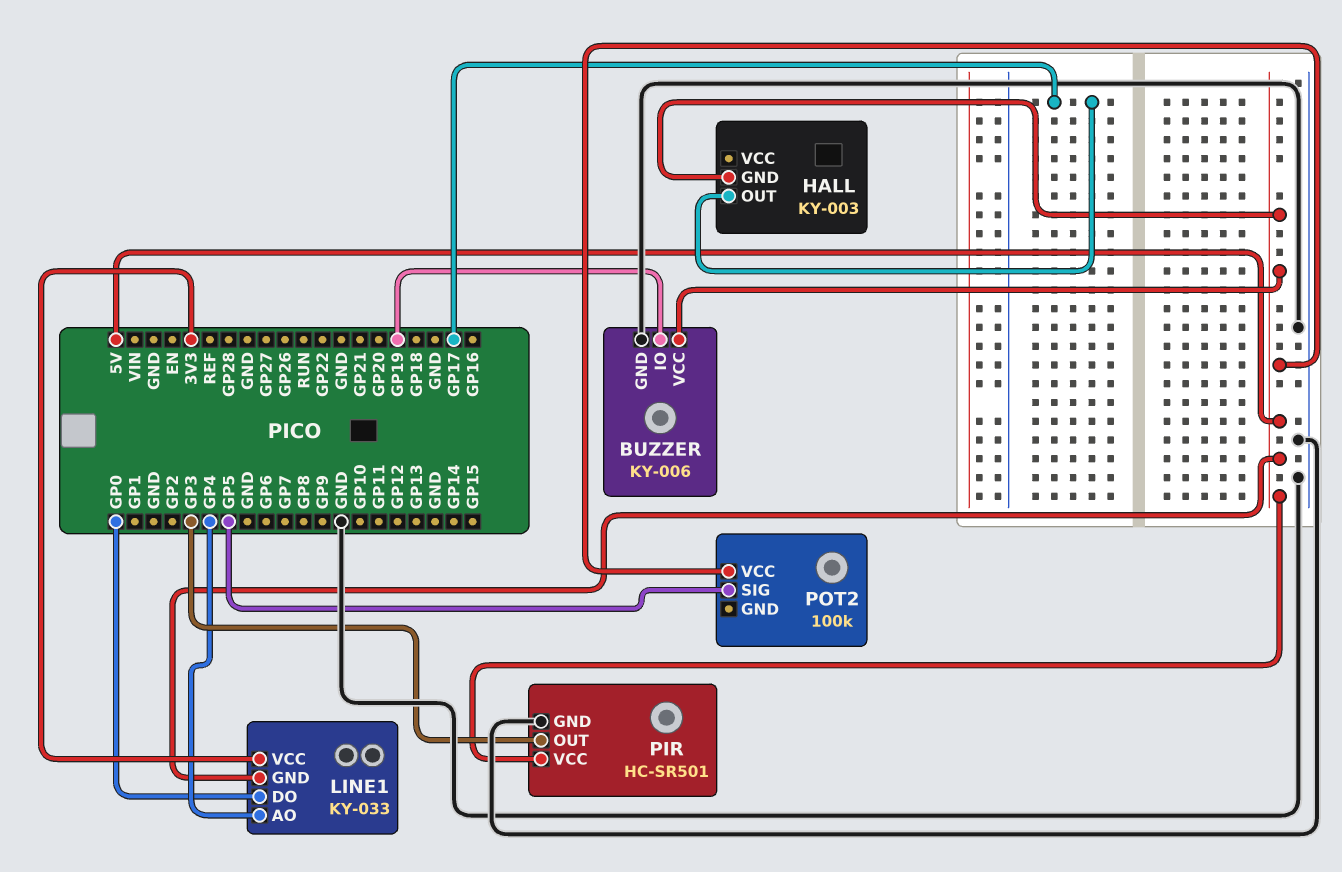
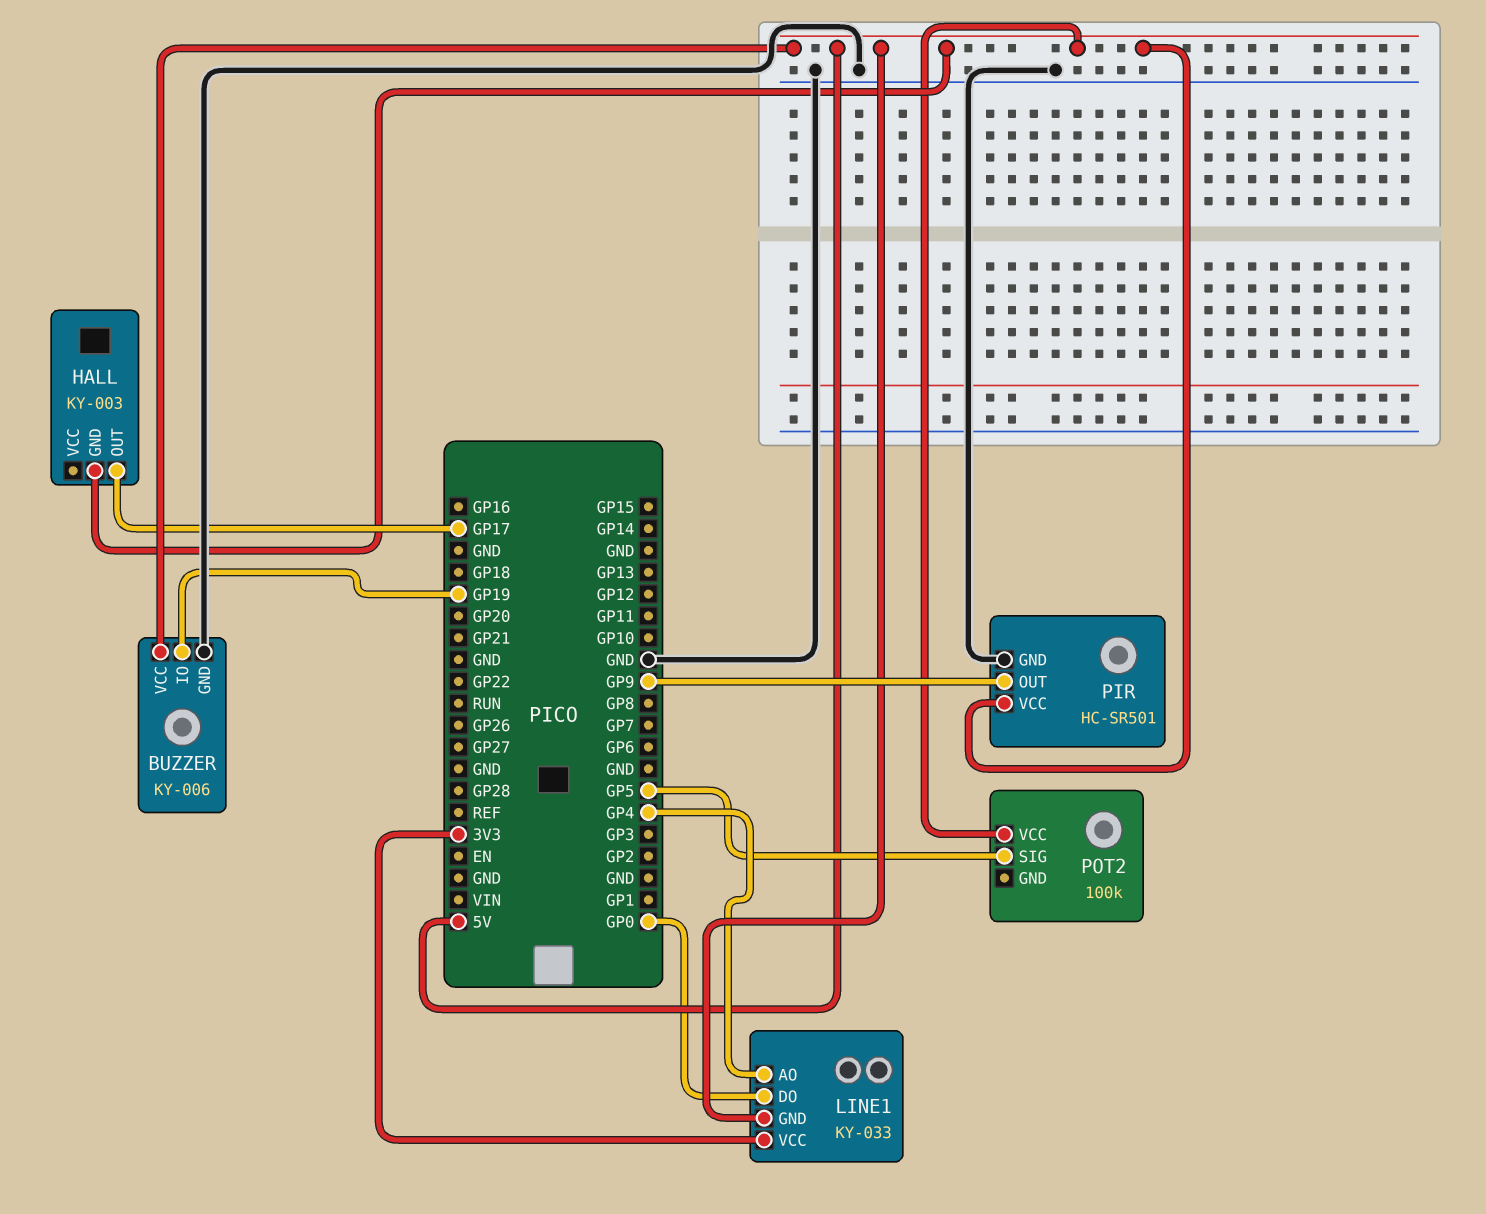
PIR pin OUT: GP3 -> GP9

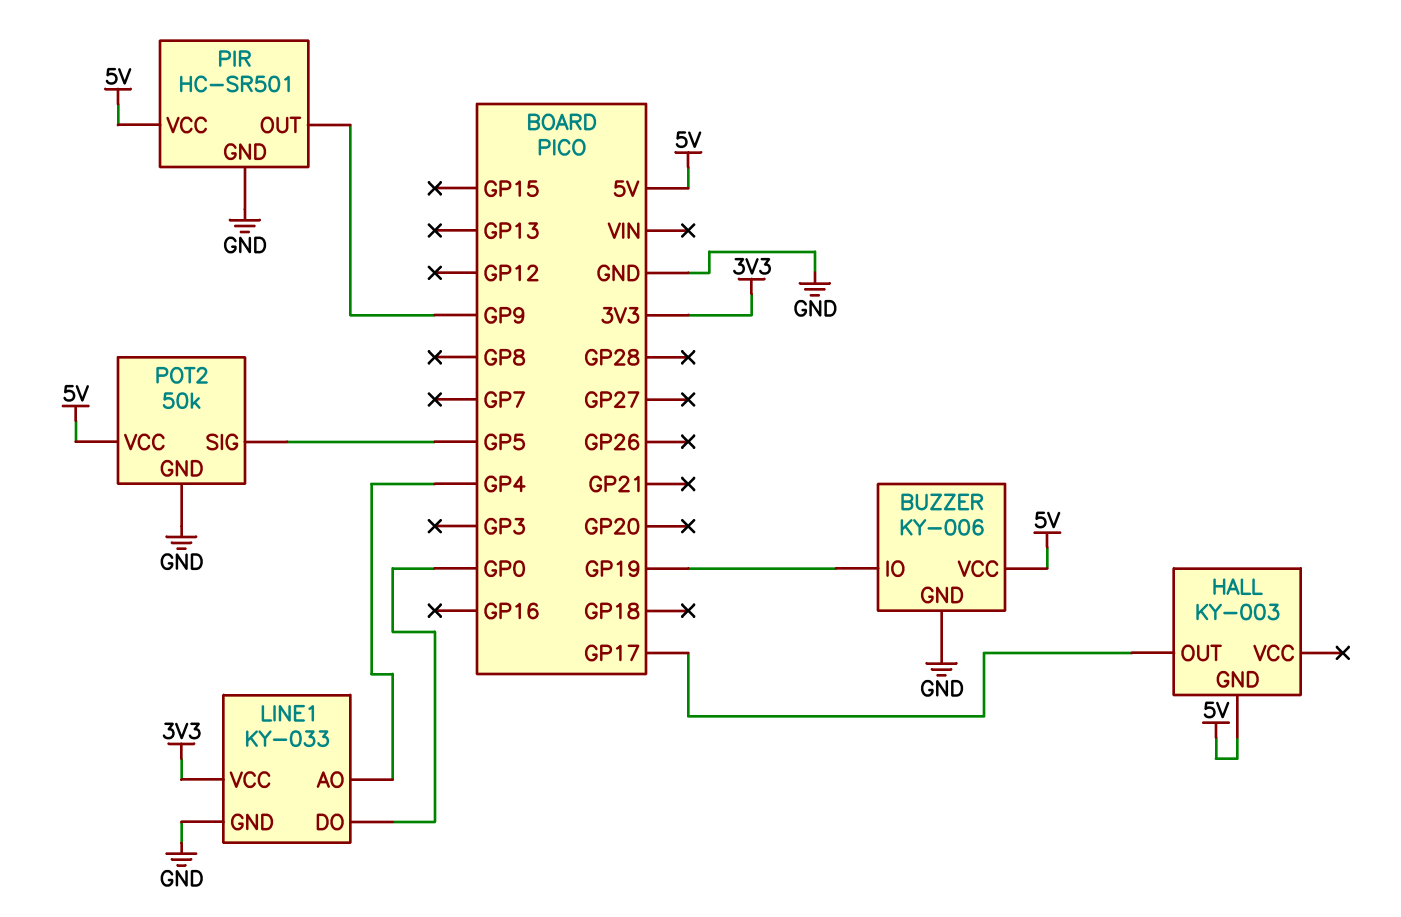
LINE1 pin GND: 5V -> GND
POT2: 100k -> 50k
POT2 pin GND: none -> GND

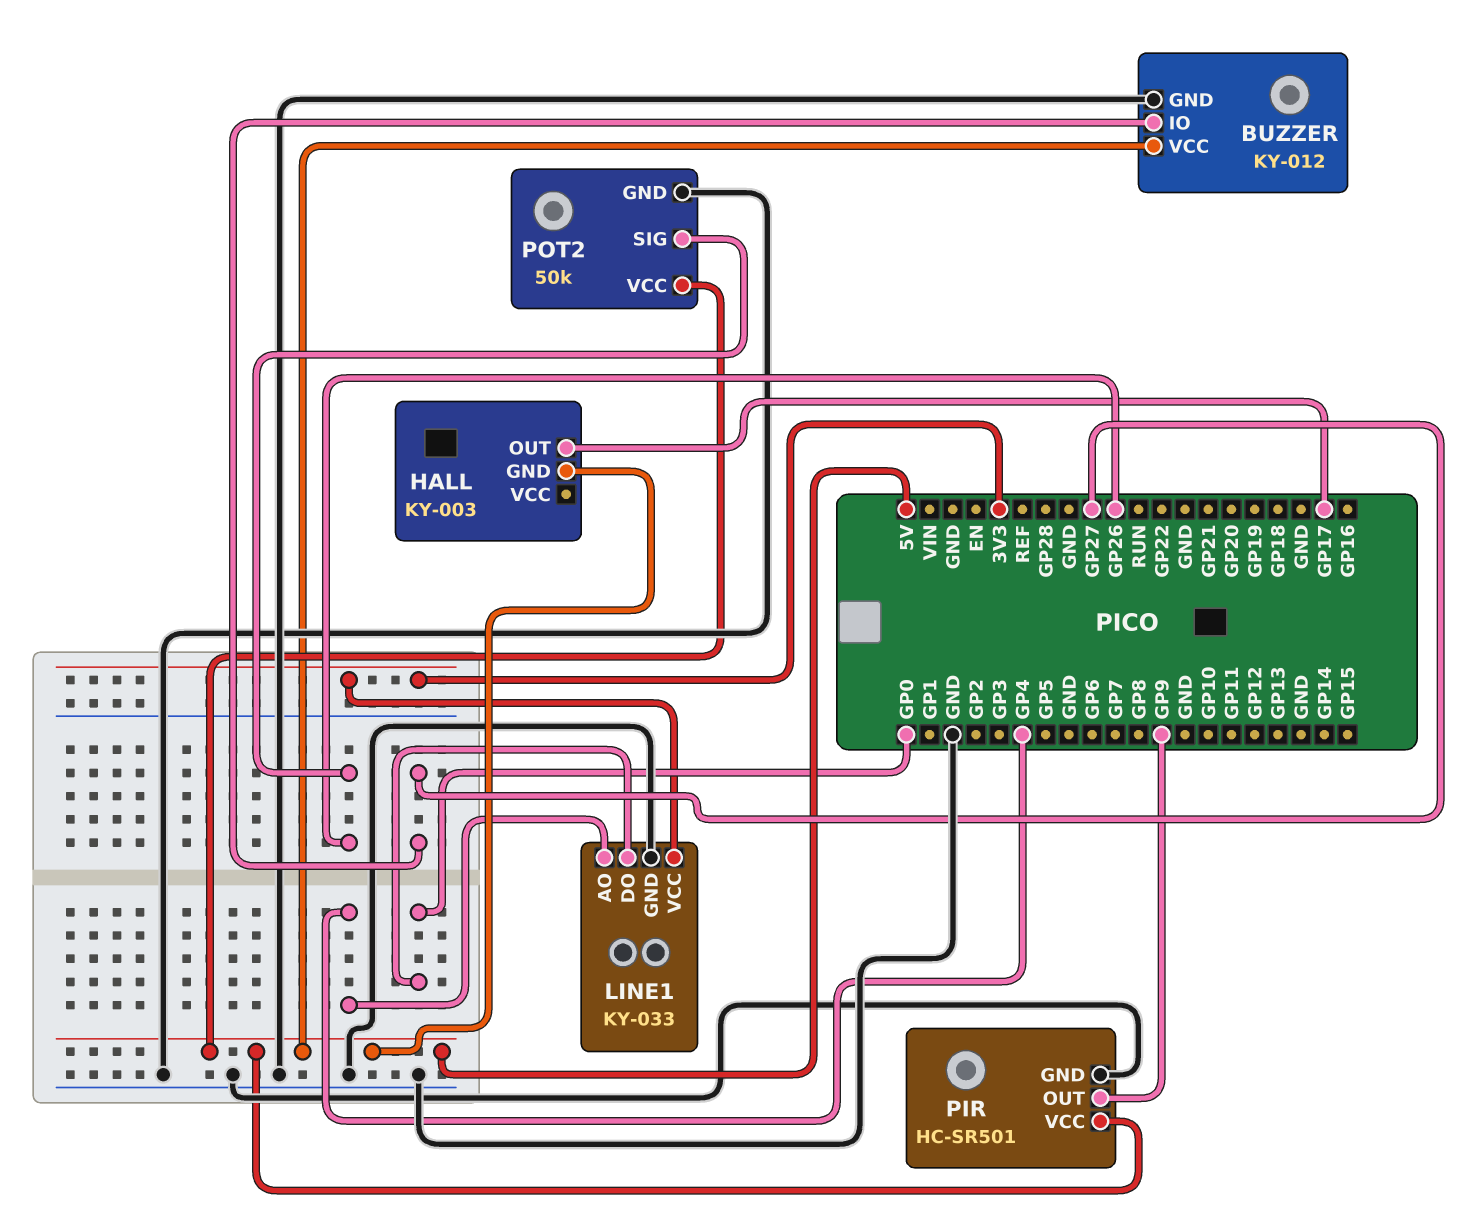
BUZZER: KY-006 -> KY-012
BUZZER pin IO: GP19 -> GP27
POT2 pin SIG: GP5 -> GP26

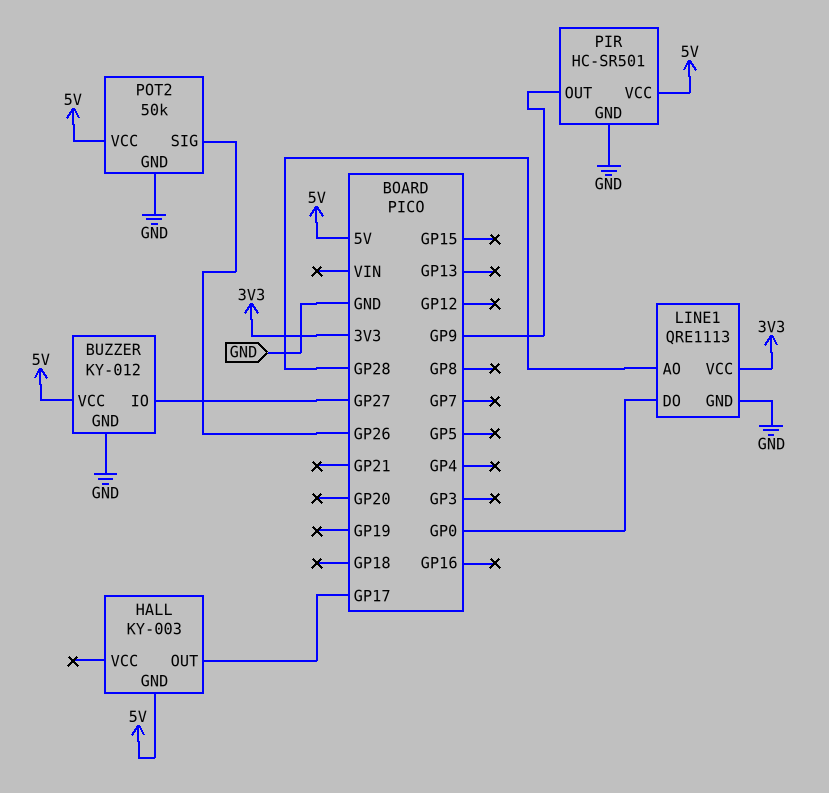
LINE1: KY-033 -> QRE1113
LINE1 pin AO: GP4 -> GP28

